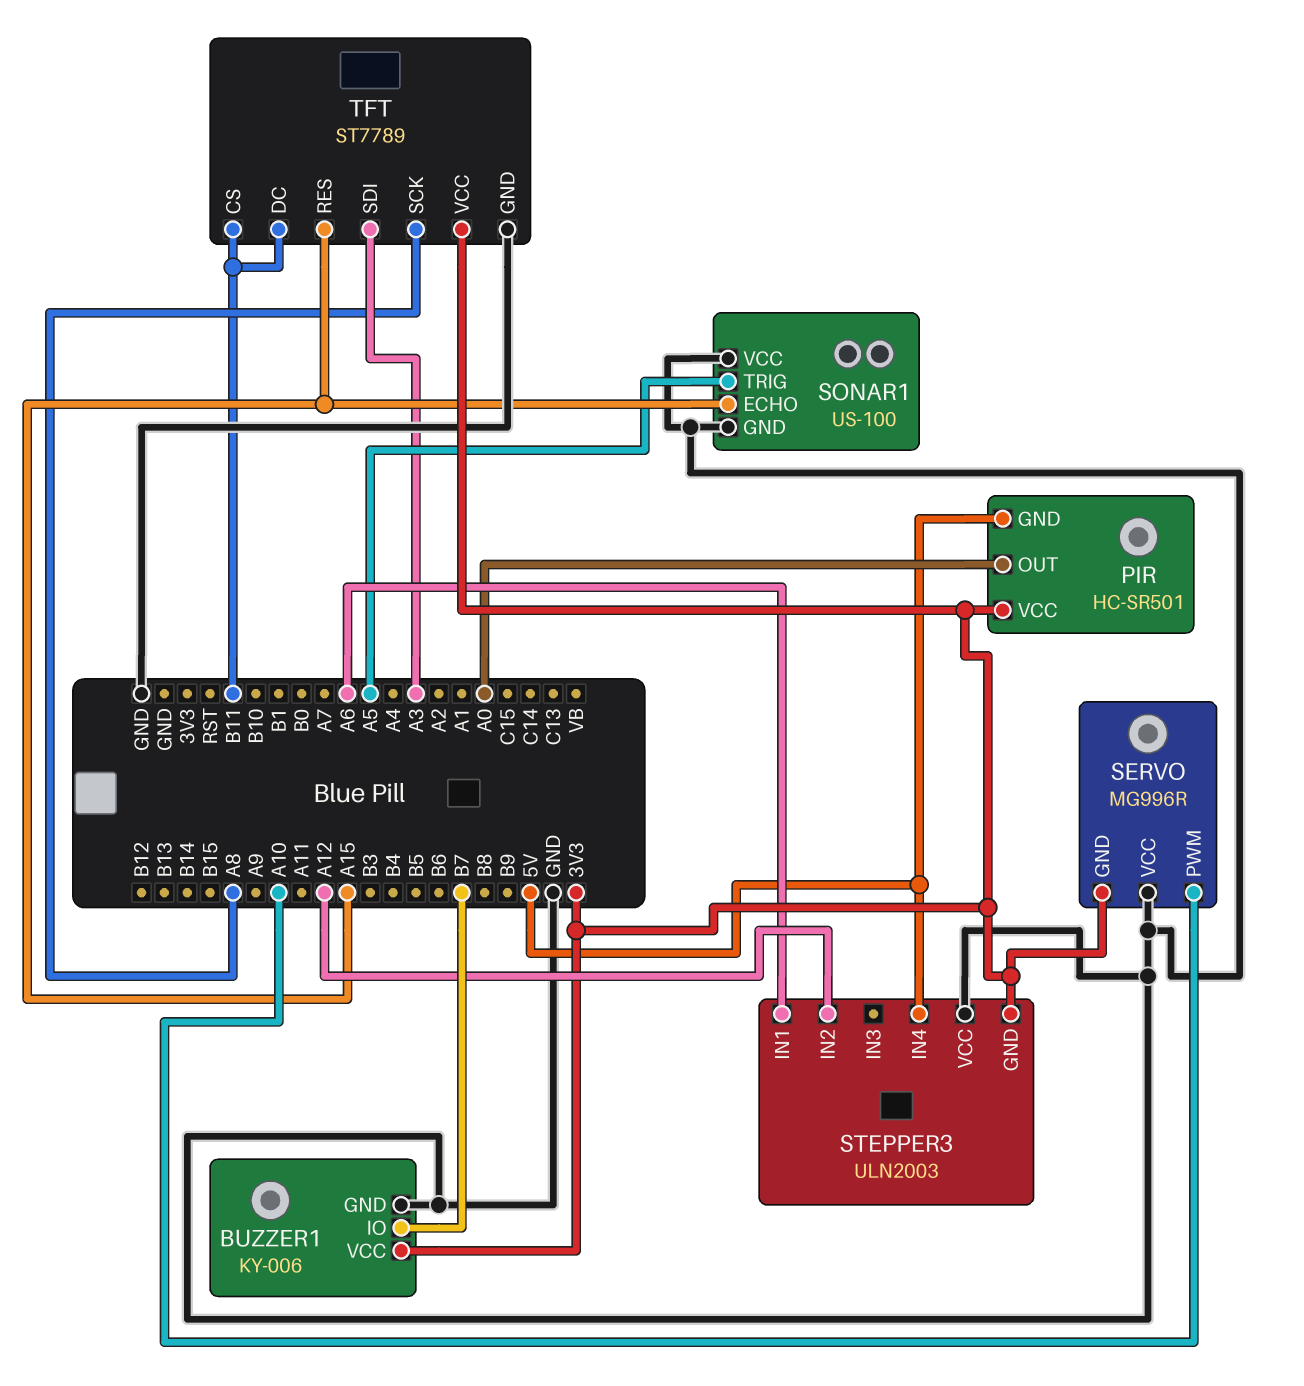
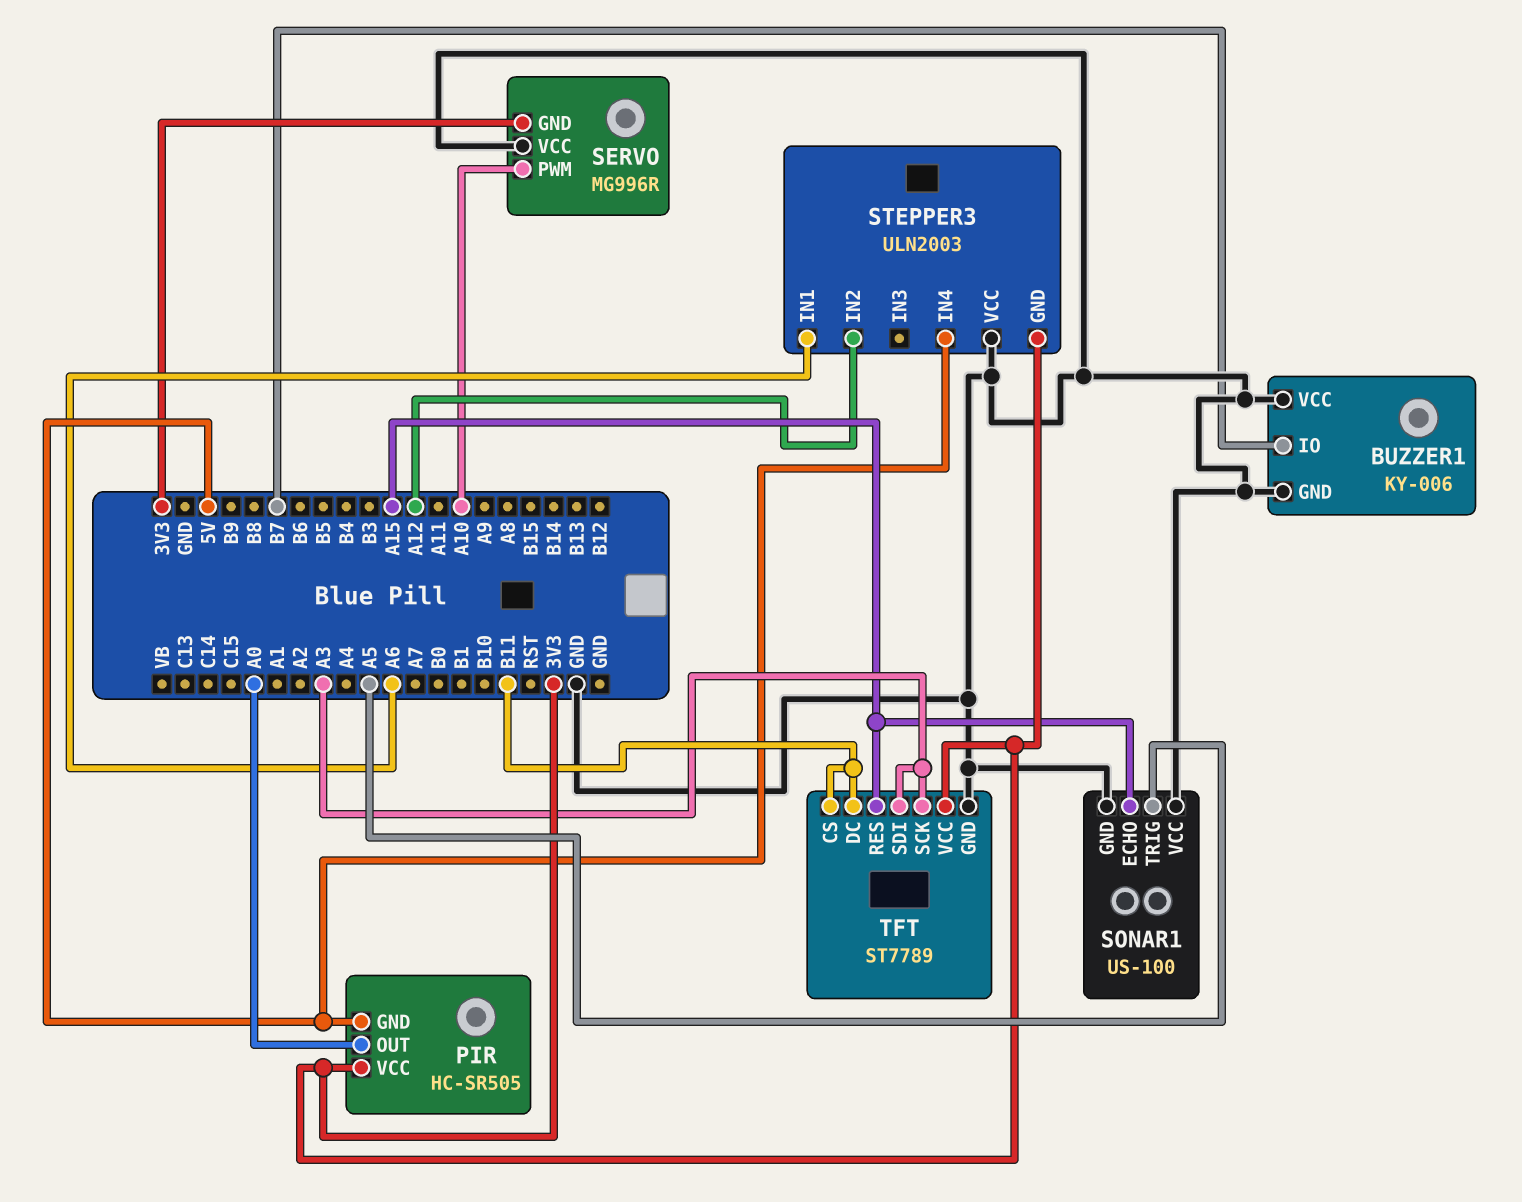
BUZZER1 pin VCC: 3V3 -> GND
PIR: HC-SR501 -> HC-SR505
TFT pin SCK: A8 -> A3

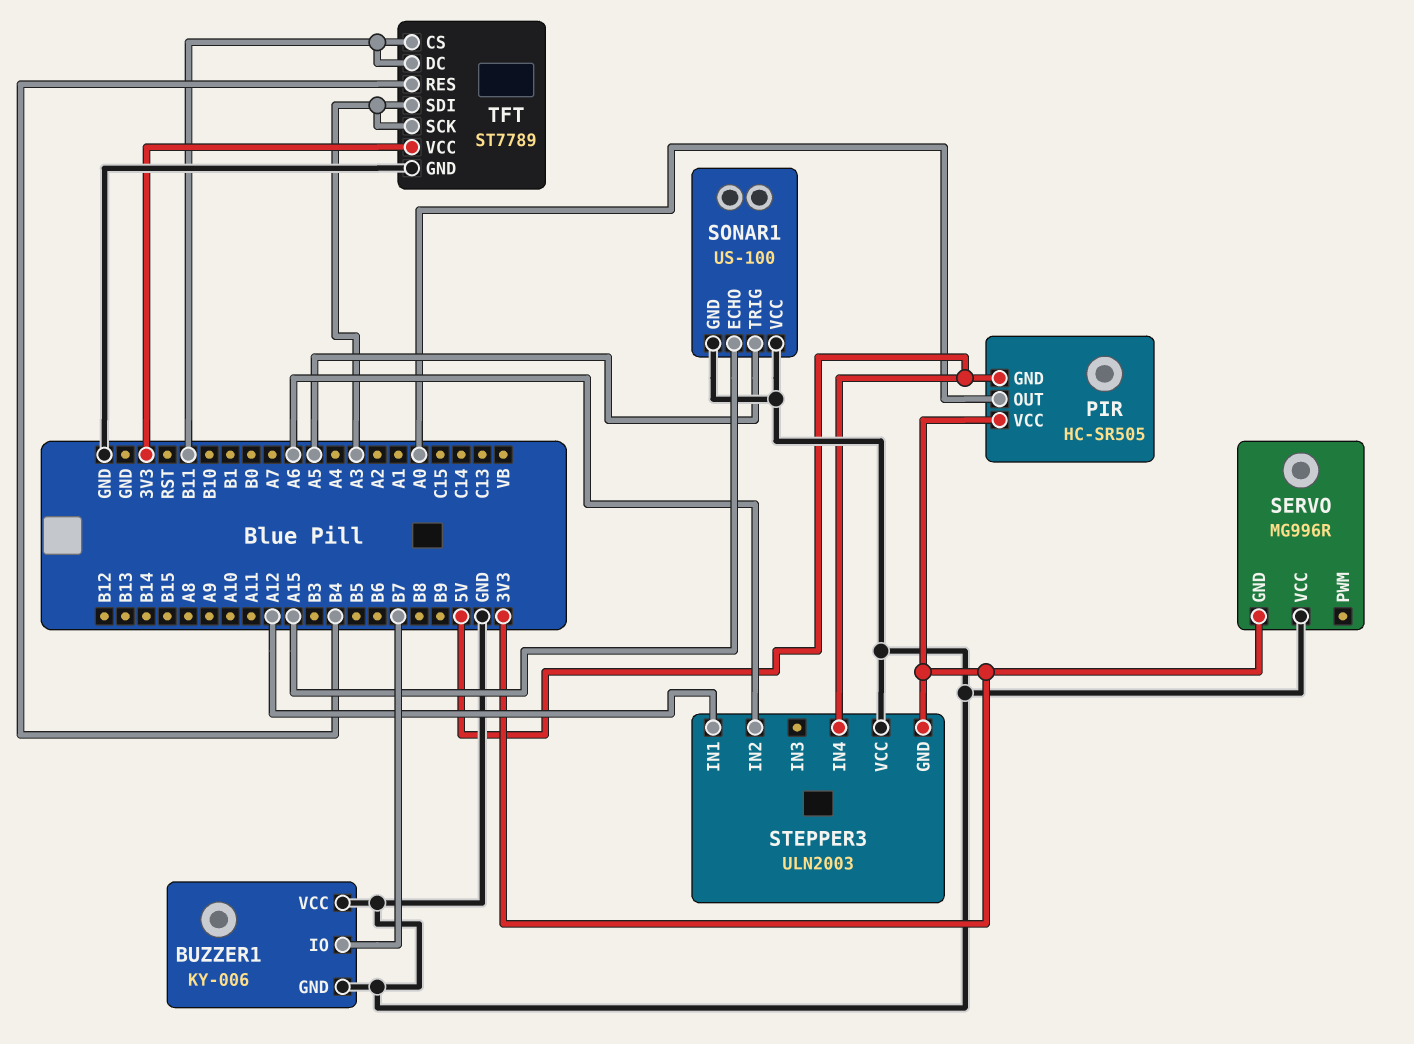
SERVO pin PWM: A10 -> none
STEPPER3 pin IN1: A6 -> A12
STEPPER3 pin IN2: A12 -> A6
TFT pin RES: A15 -> B4

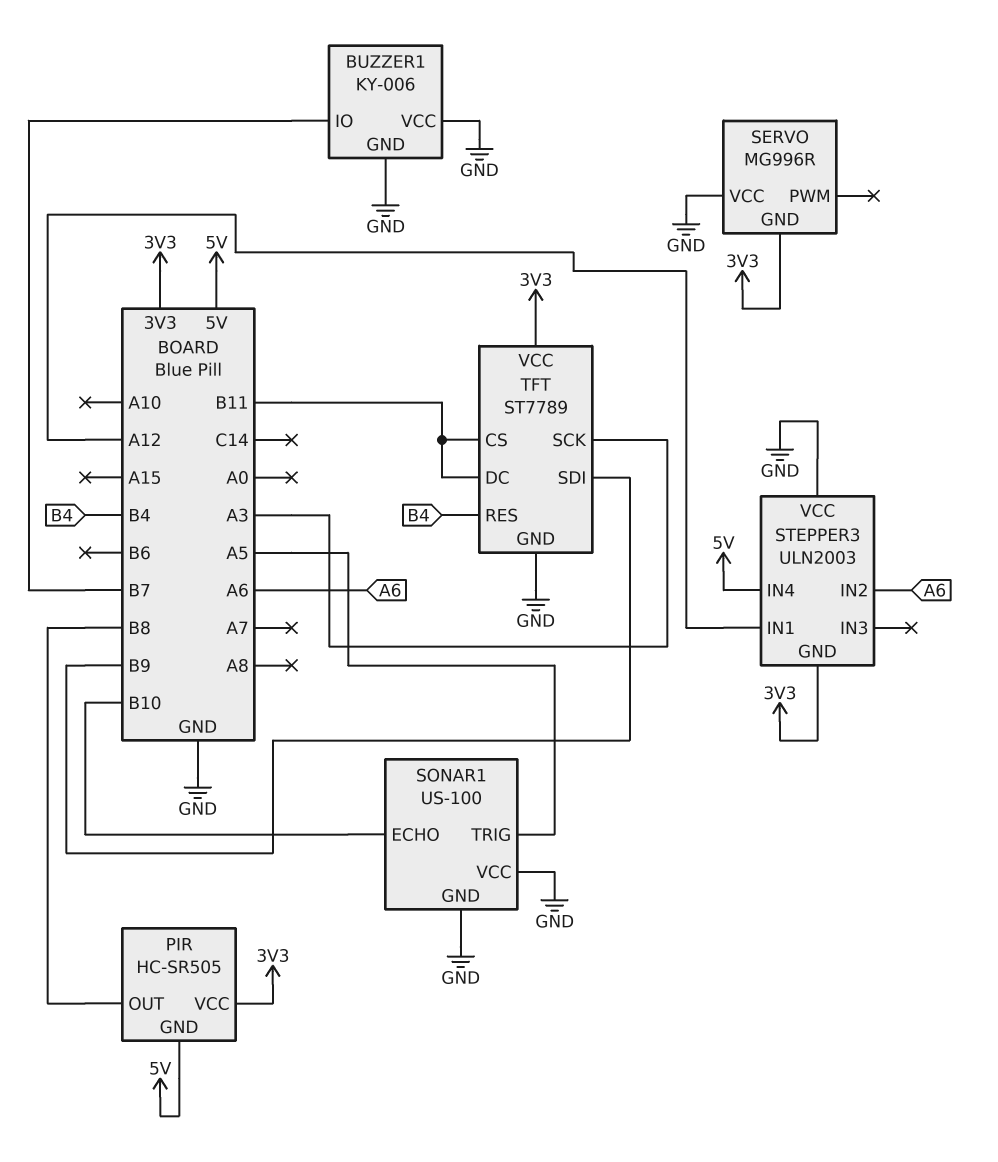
PIR pin OUT: A0 -> B8
SONAR1 pin ECHO: A15 -> B10
TFT pin SDI: A3 -> B9

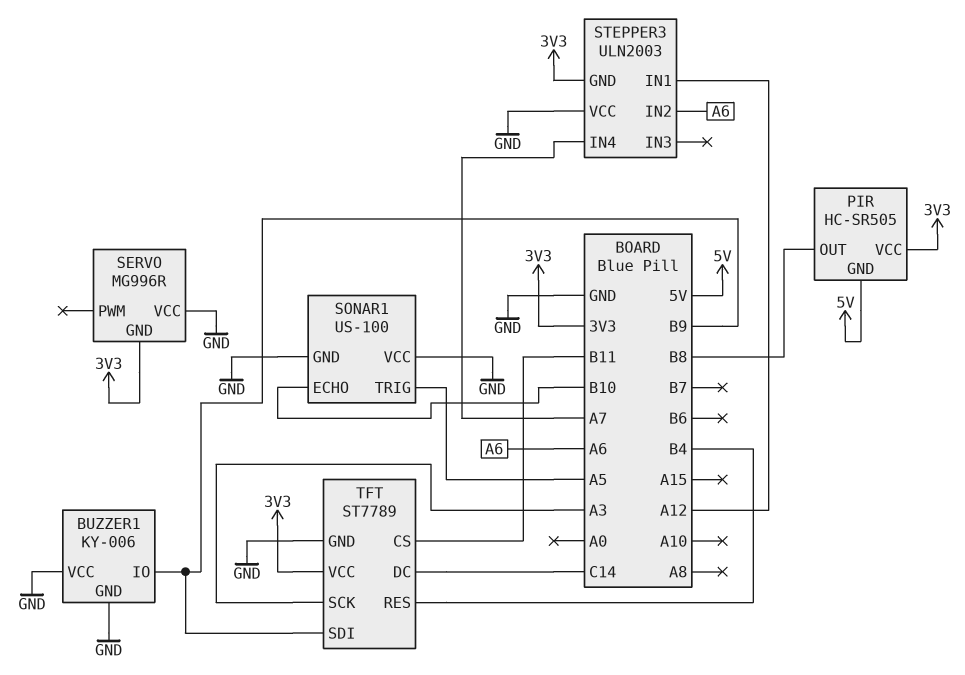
BUZZER1 pin IO: B7 -> B9
STEPPER3 pin IN4: 5V -> A7
TFT pin DC: B11 -> C14

